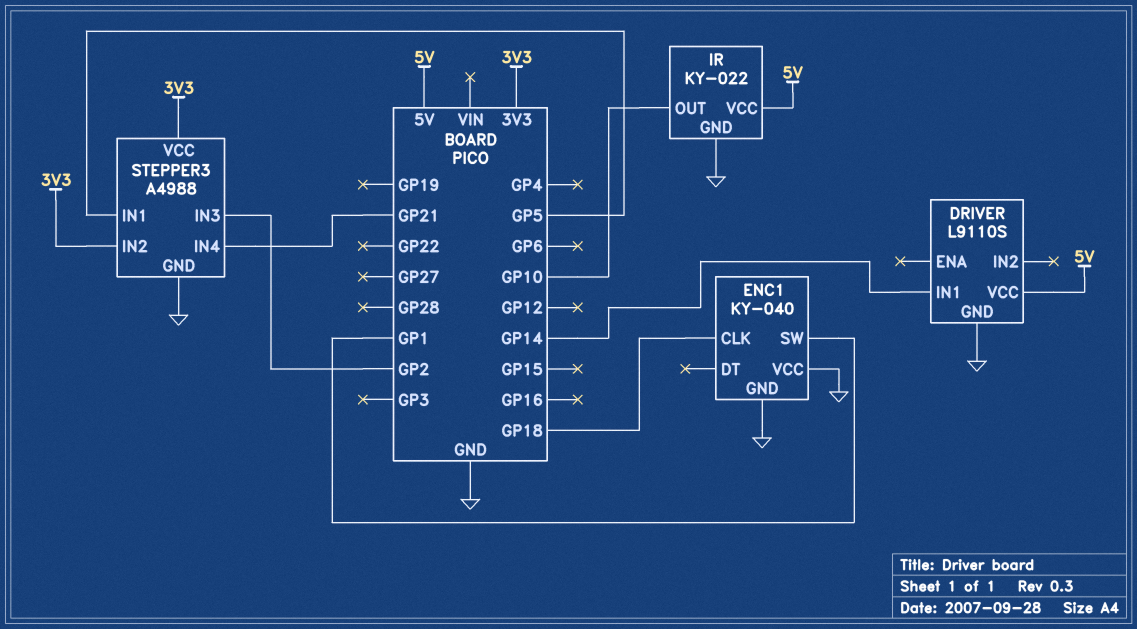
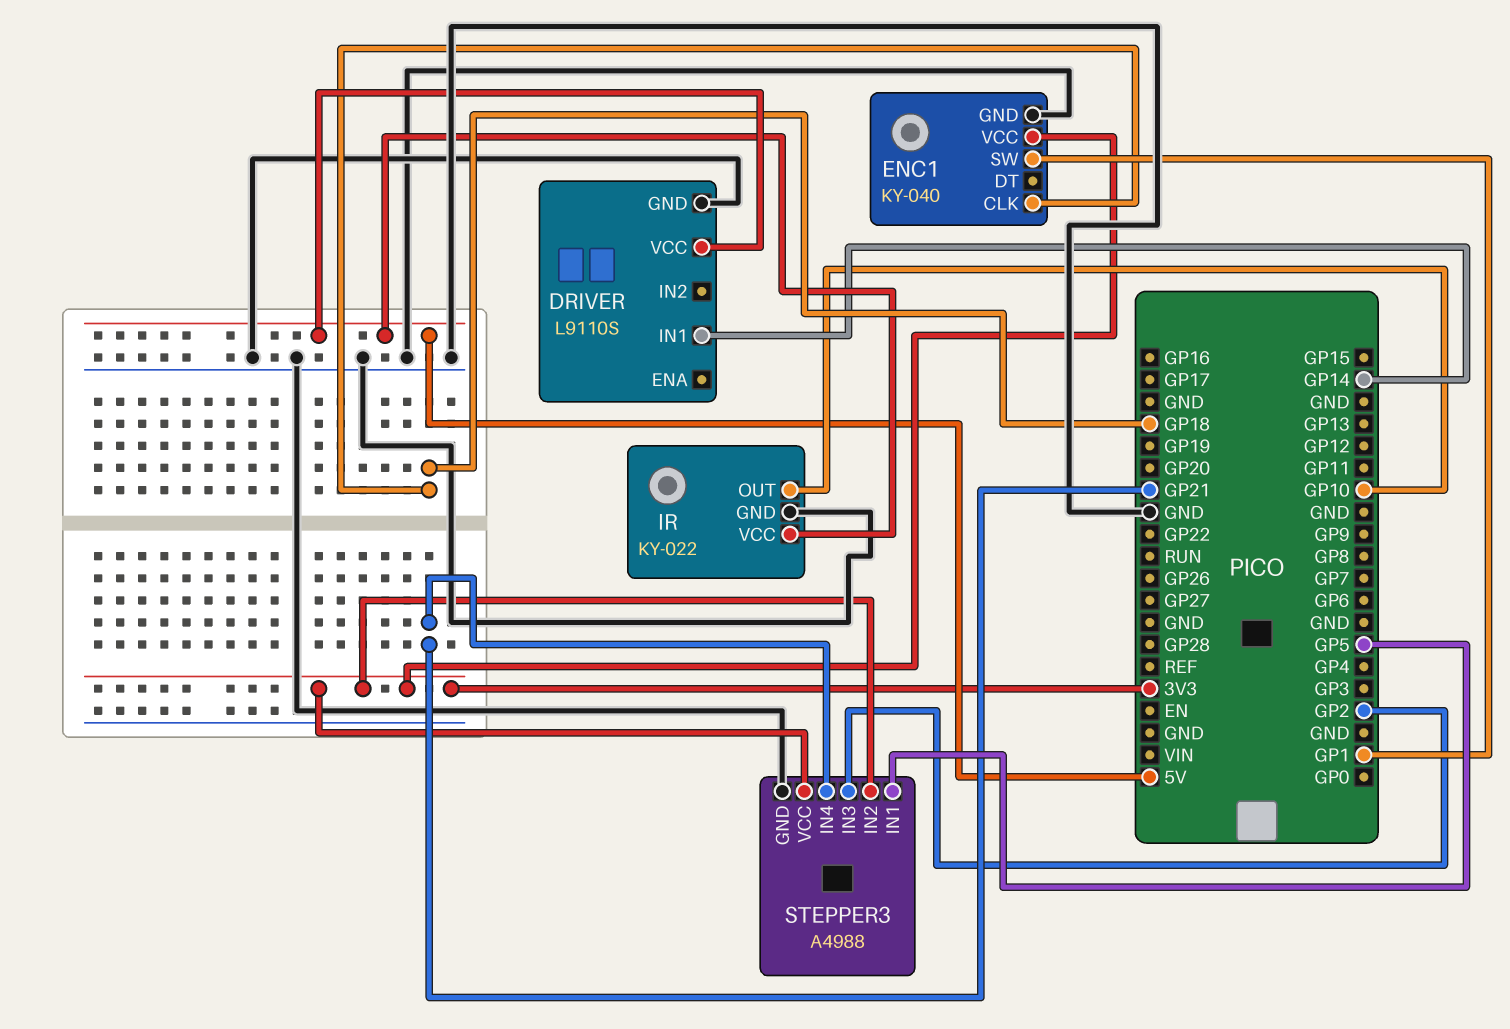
ENC1 pin VCC: GND -> 3V3

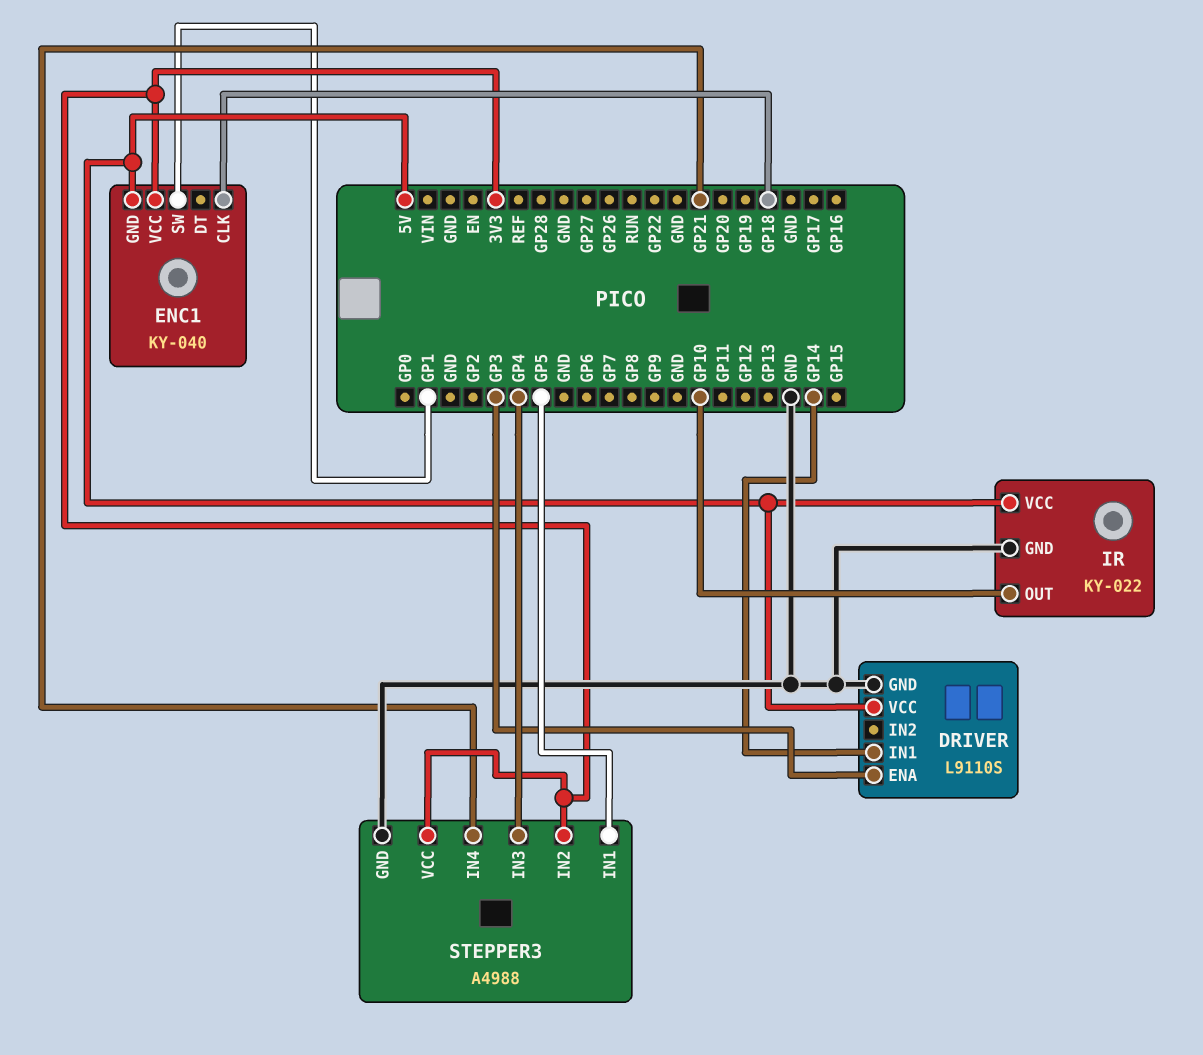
DRIVER pin ENA: none -> GP3
ENC1 pin GND: GND -> 5V
STEPPER3 pin IN3: GP2 -> GP4

